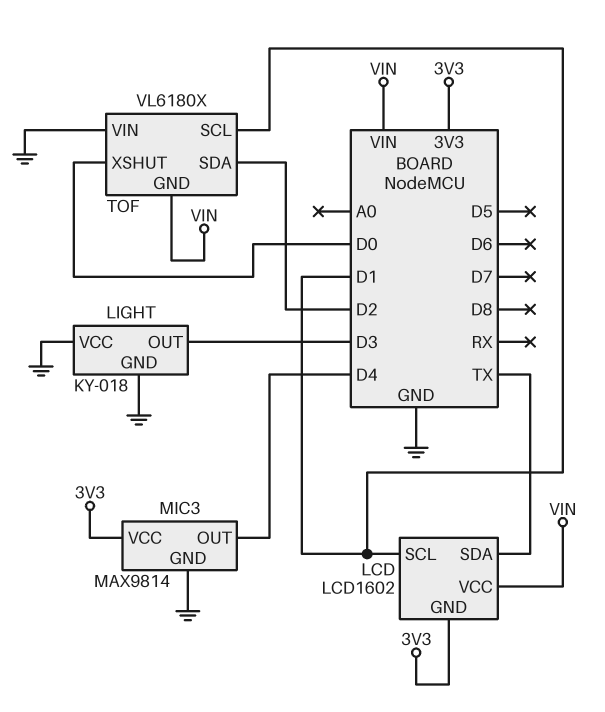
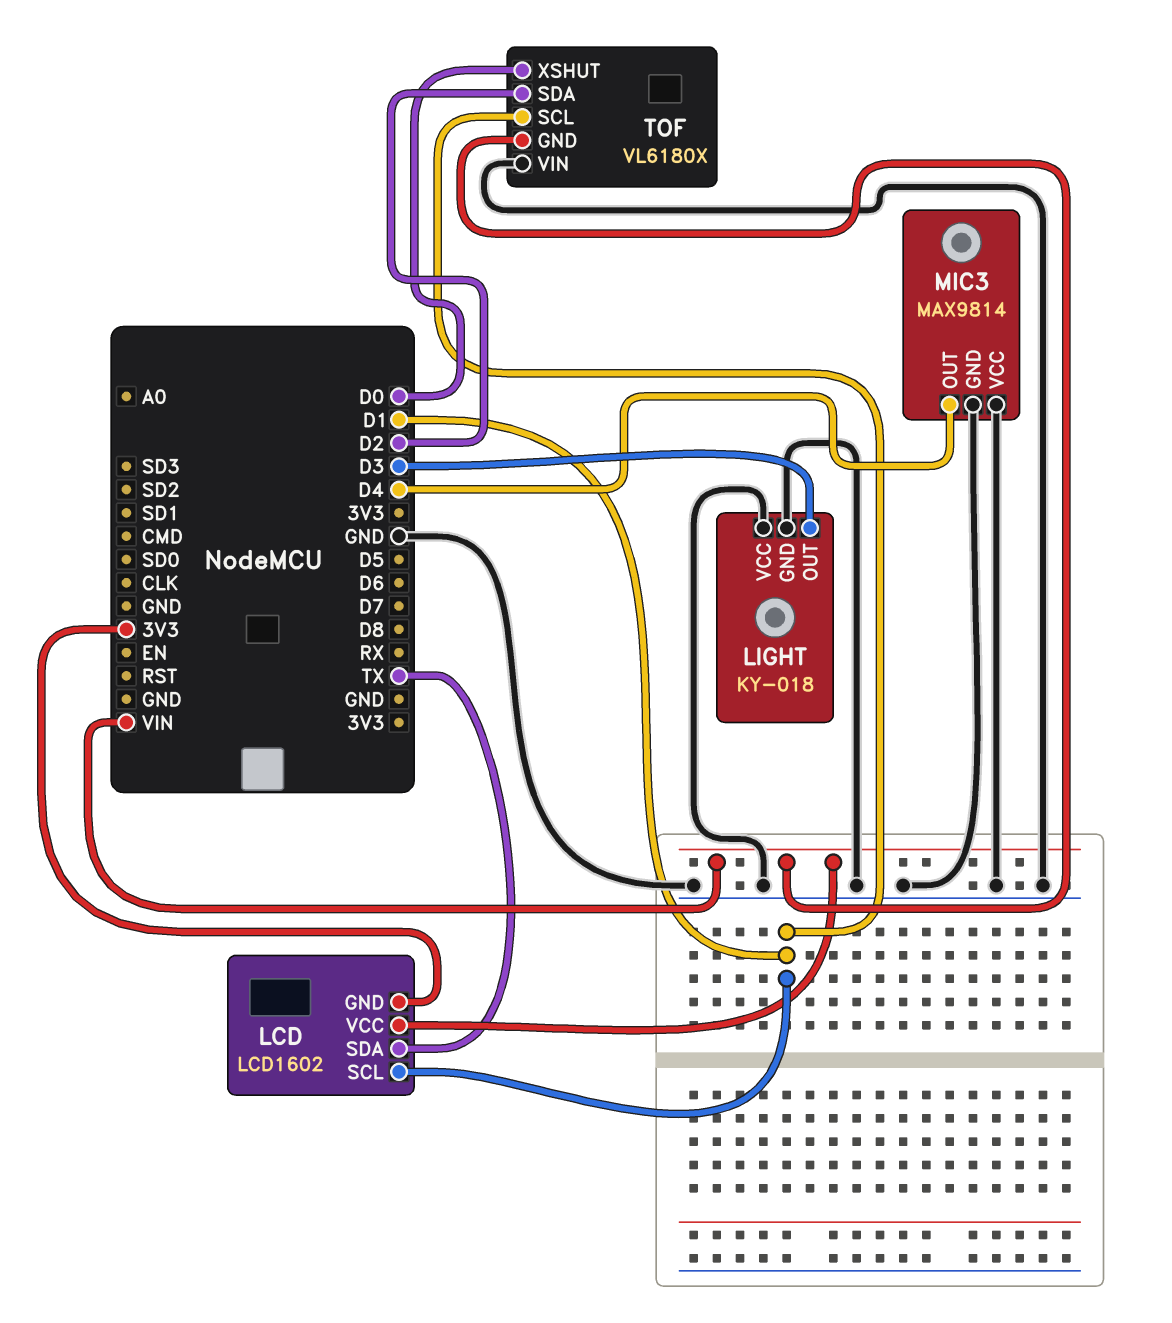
MIC3 pin VCC: 3V3 -> GND

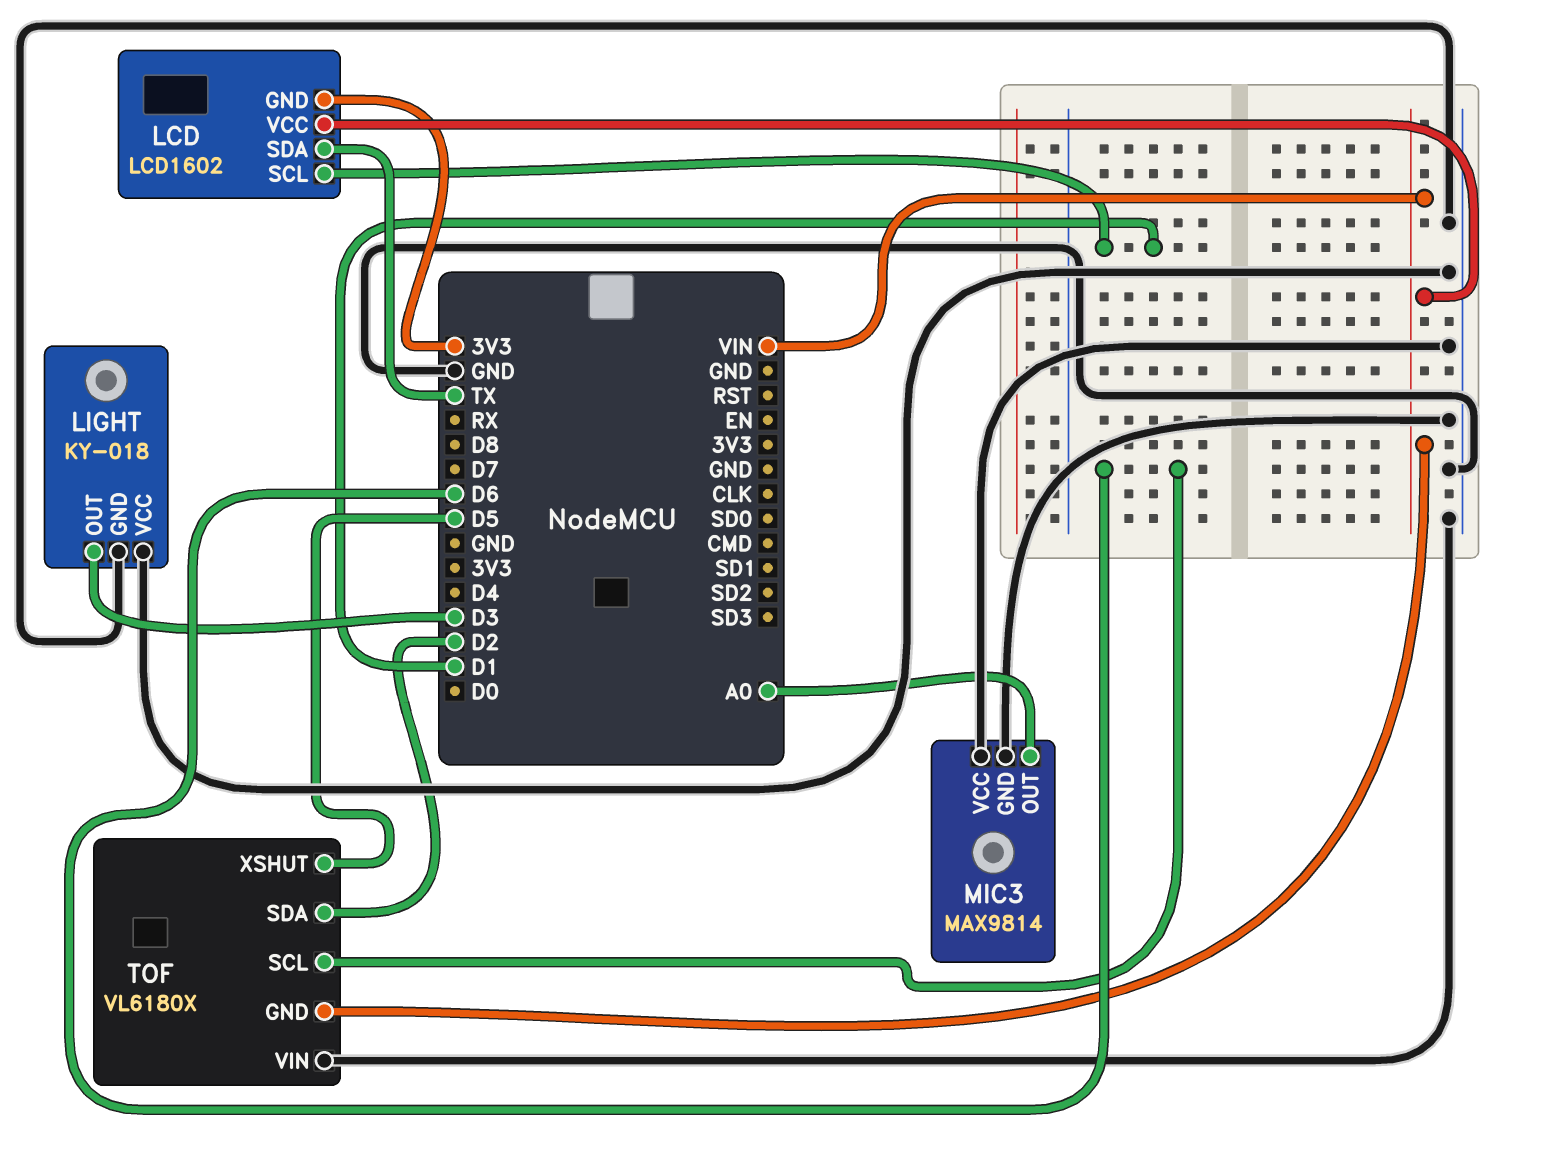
MIC3 pin OUT: D4 -> A0
TOF pin SCL: D1 -> D6
TOF pin XSHUT: D0 -> D5

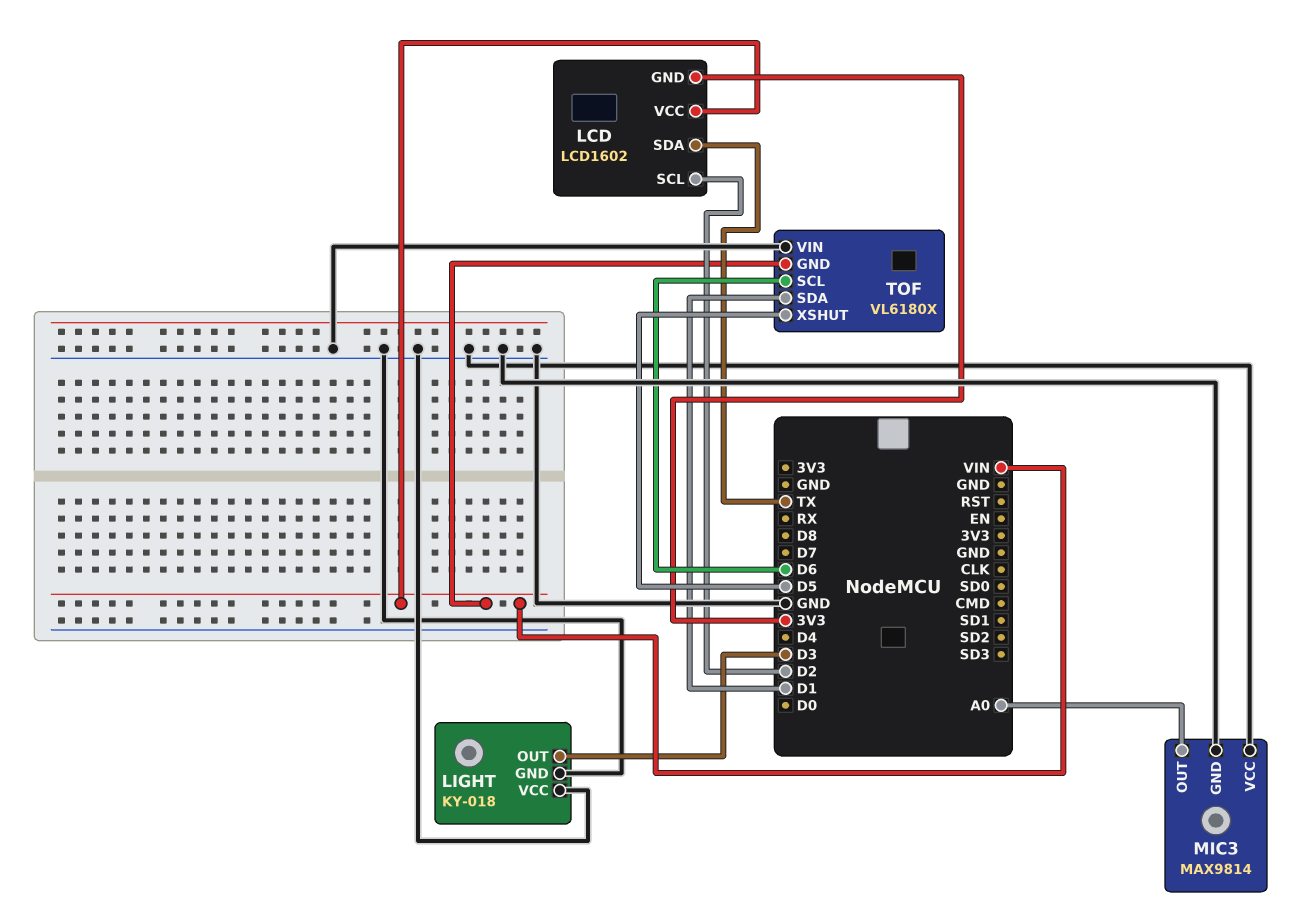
LCD pin SCL: D1 -> D2
TOF pin SDA: D2 -> D1

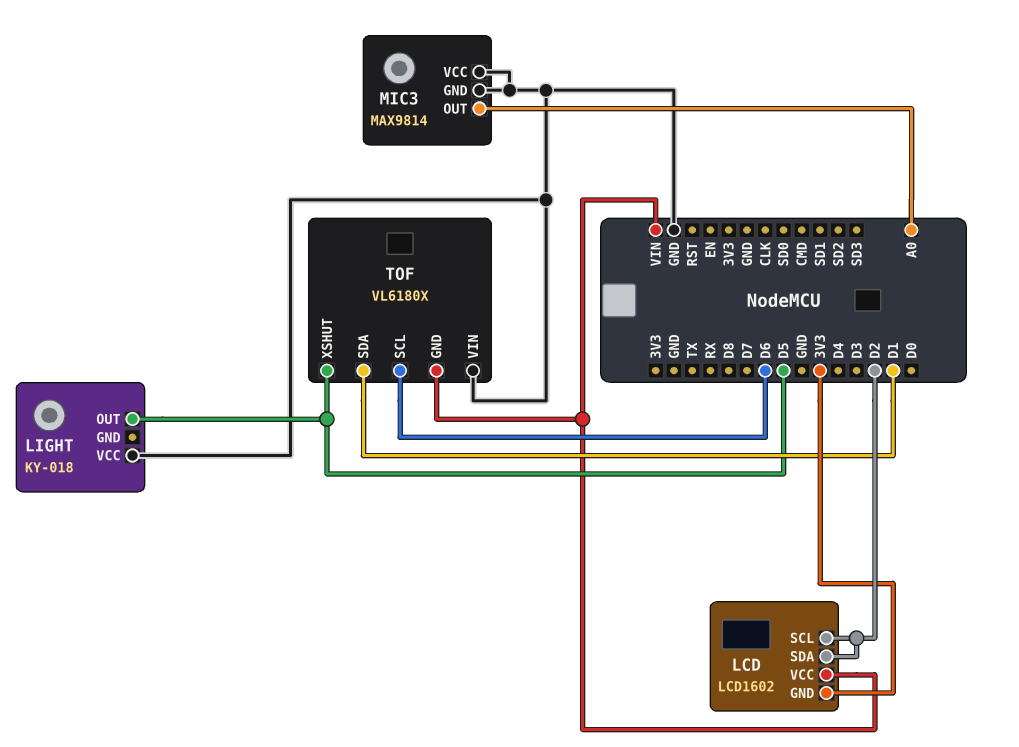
LCD pin SDA: TX -> D2
LIGHT pin GND: GND -> none
LIGHT pin OUT: D3 -> D5

